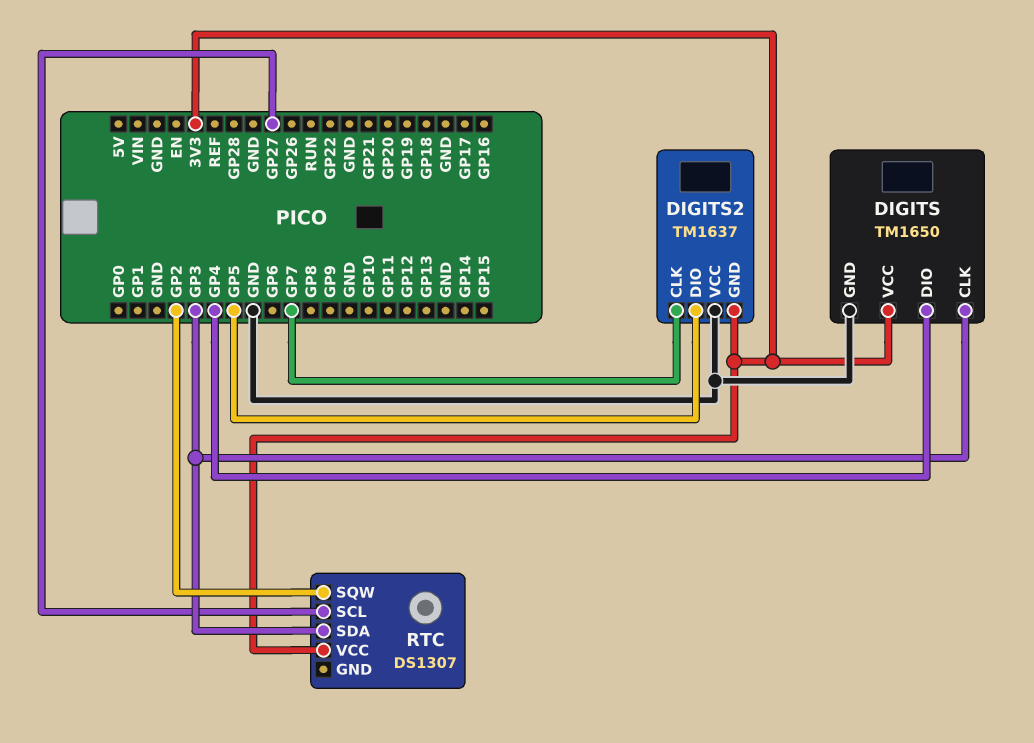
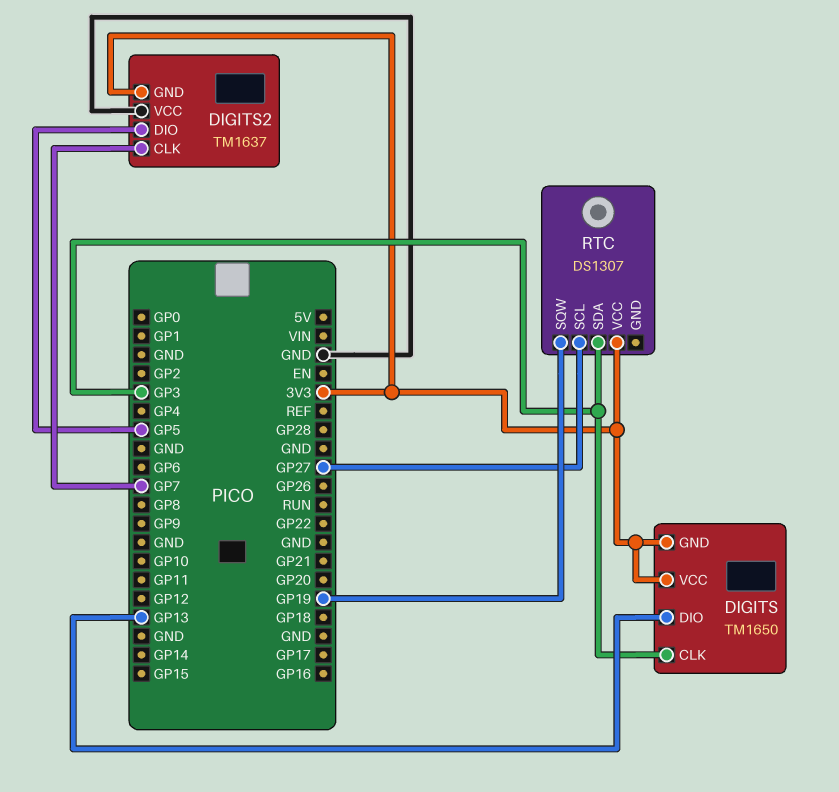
DIGITS pin DIO: GP4 -> GP13
DIGITS pin GND: GND -> 3V3
RTC pin SQW: GP2 -> GP19

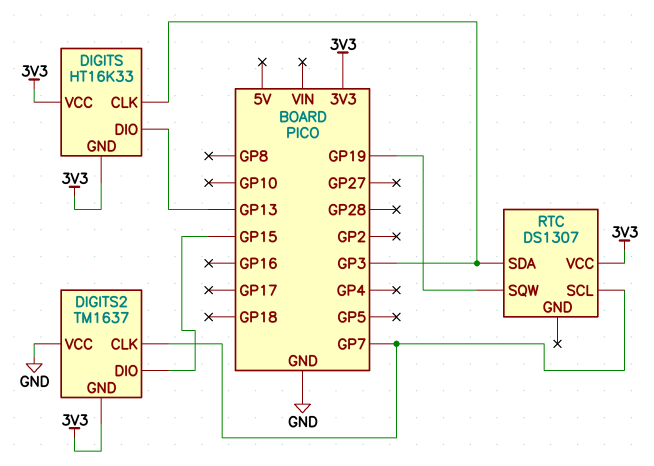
DIGITS: TM1650 -> HT16K33
DIGITS2 pin DIO: GP5 -> GP15
RTC pin SCL: GP27 -> GP7

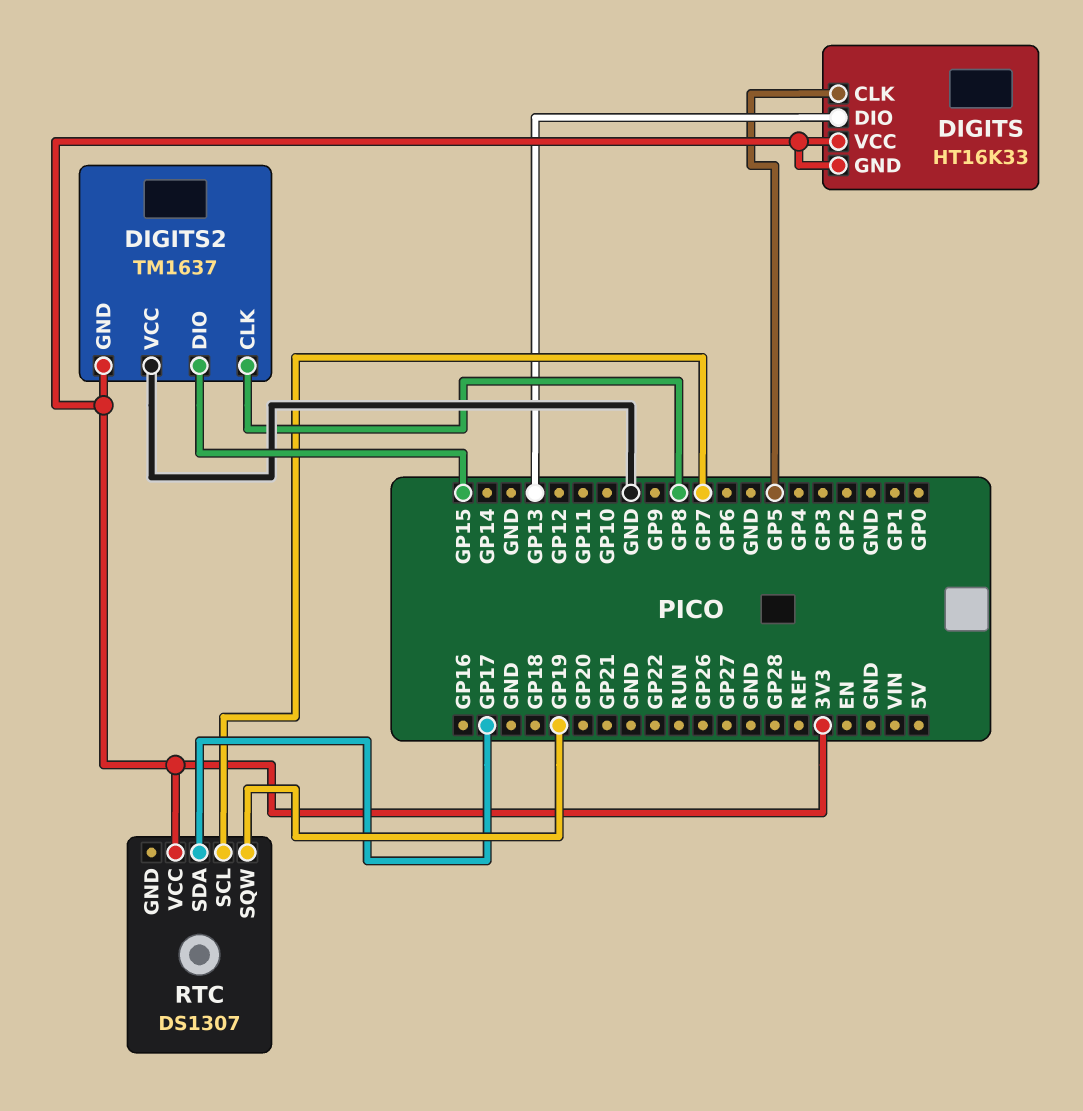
DIGITS pin CLK: GP3 -> GP5
DIGITS2 pin CLK: GP7 -> GP8
RTC pin SDA: GP3 -> GP17

